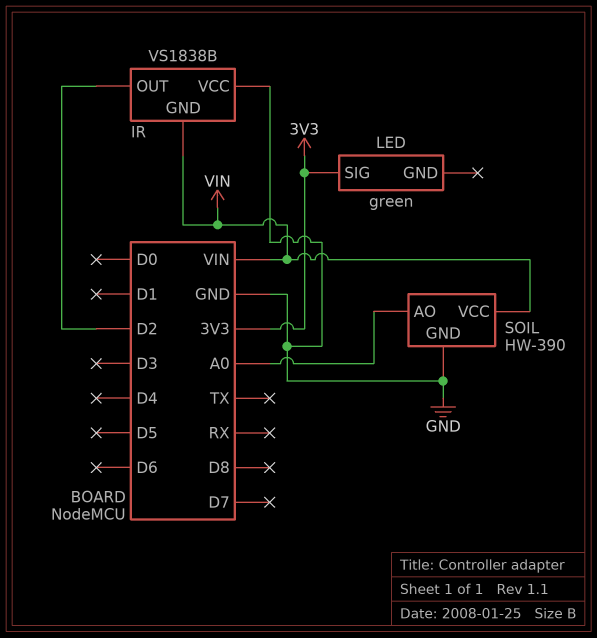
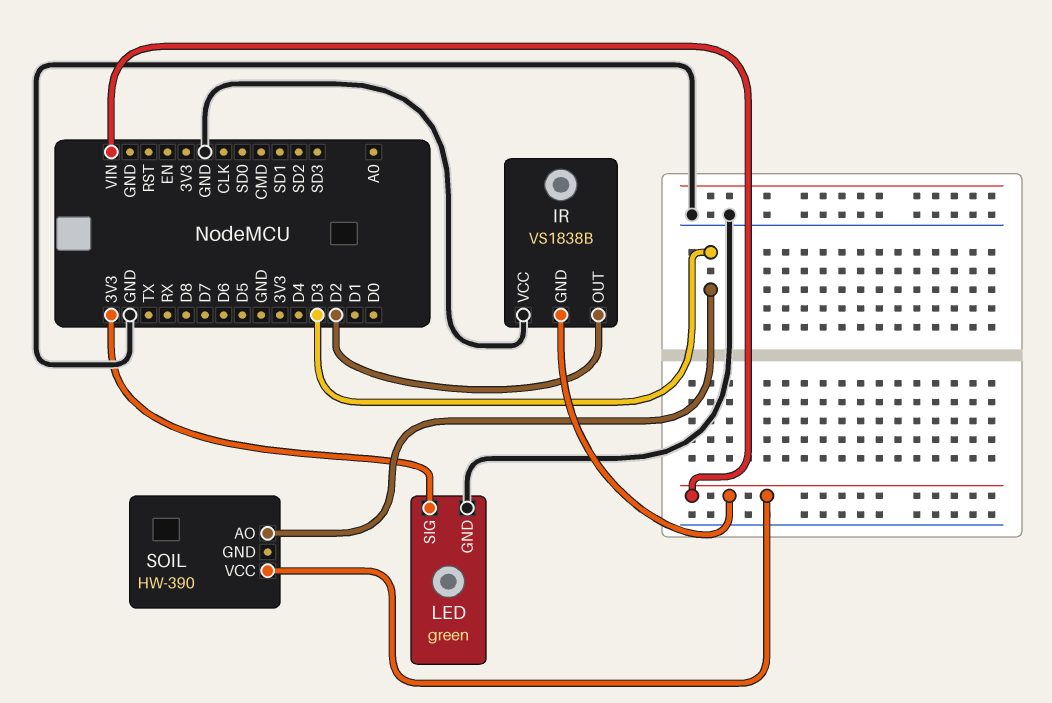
LED pin GND: none -> GND
SOIL pin AO: A0 -> D3
SOIL pin GND: GND -> none

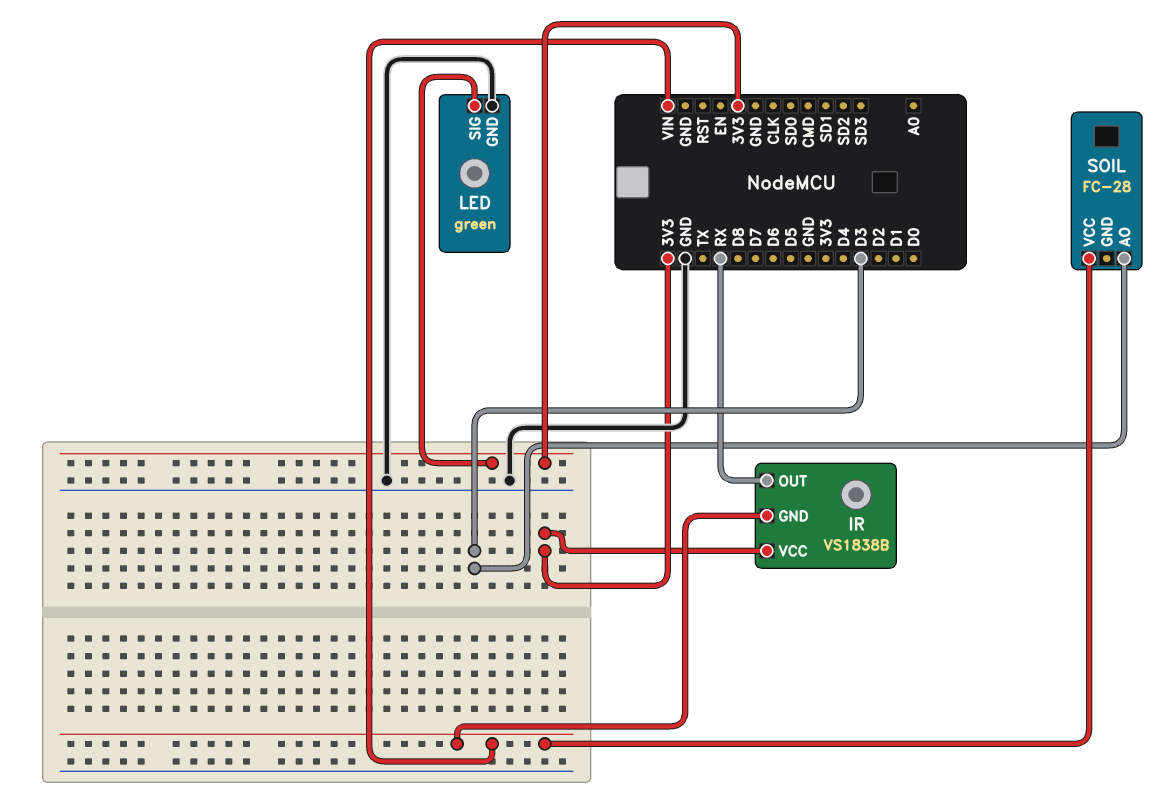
IR pin OUT: D2 -> RX
IR pin VCC: GND -> 3V3
SOIL: HW-390 -> FC-28

